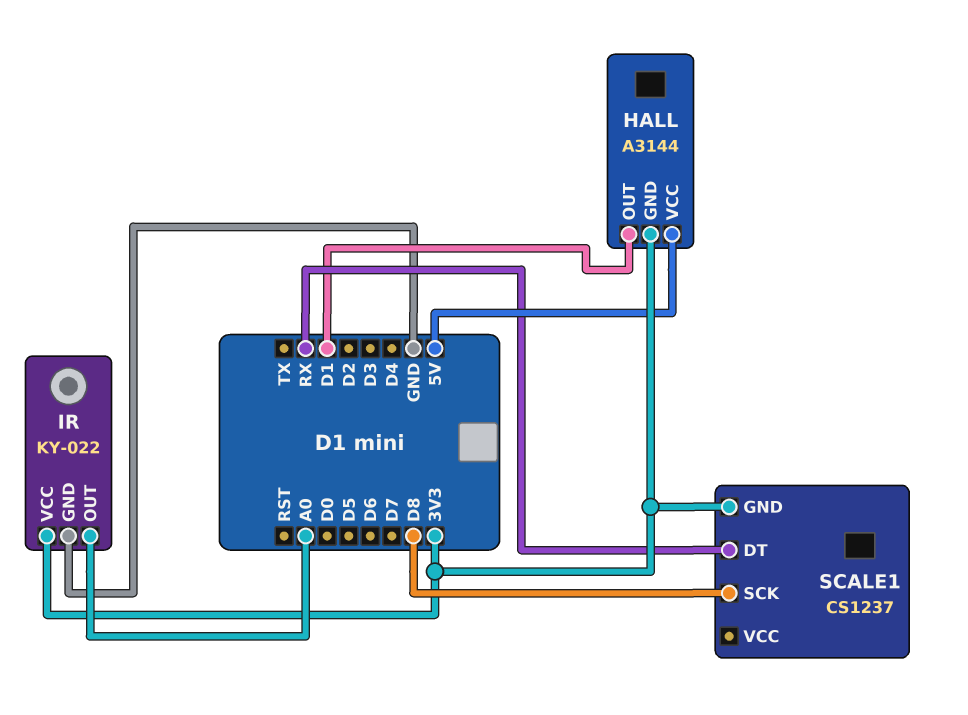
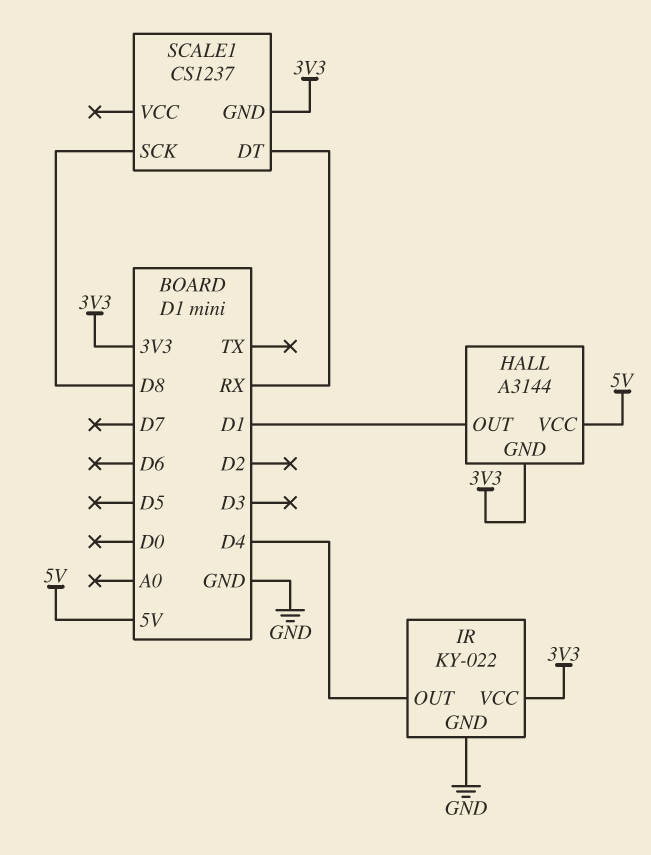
IR pin OUT: A0 -> D4

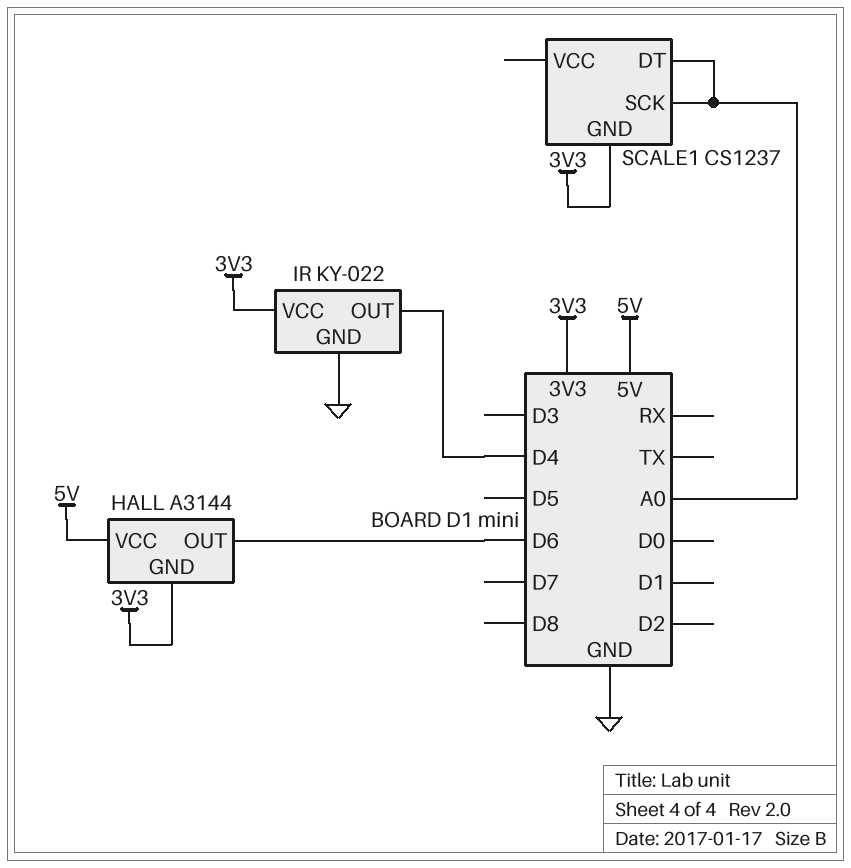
HALL pin OUT: D1 -> D6
SCALE1 pin DT: RX -> A0
SCALE1 pin SCK: D8 -> A0

